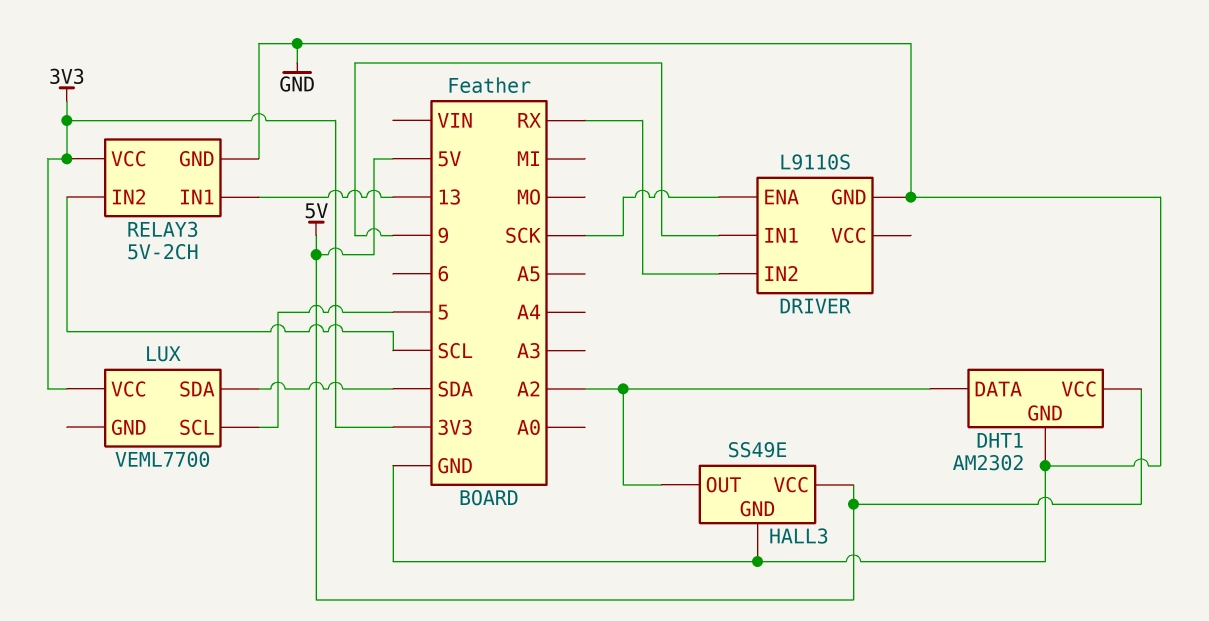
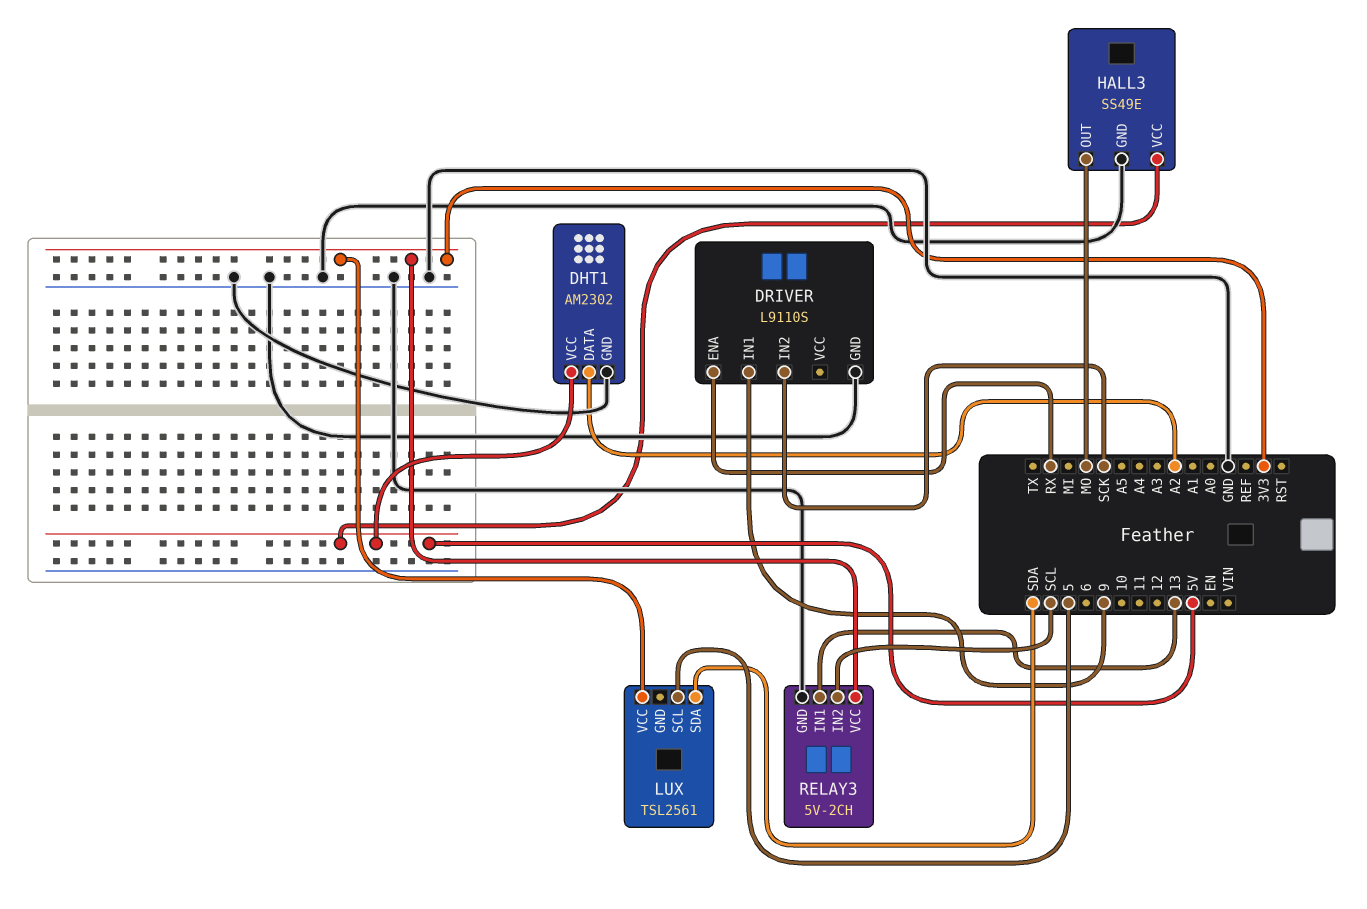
DRIVER pin ENA: SCK -> RX
DRIVER pin IN2: RX -> SCK
HALL3 pin OUT: A2 -> MO
LUX: VEML7700 -> TSL2561

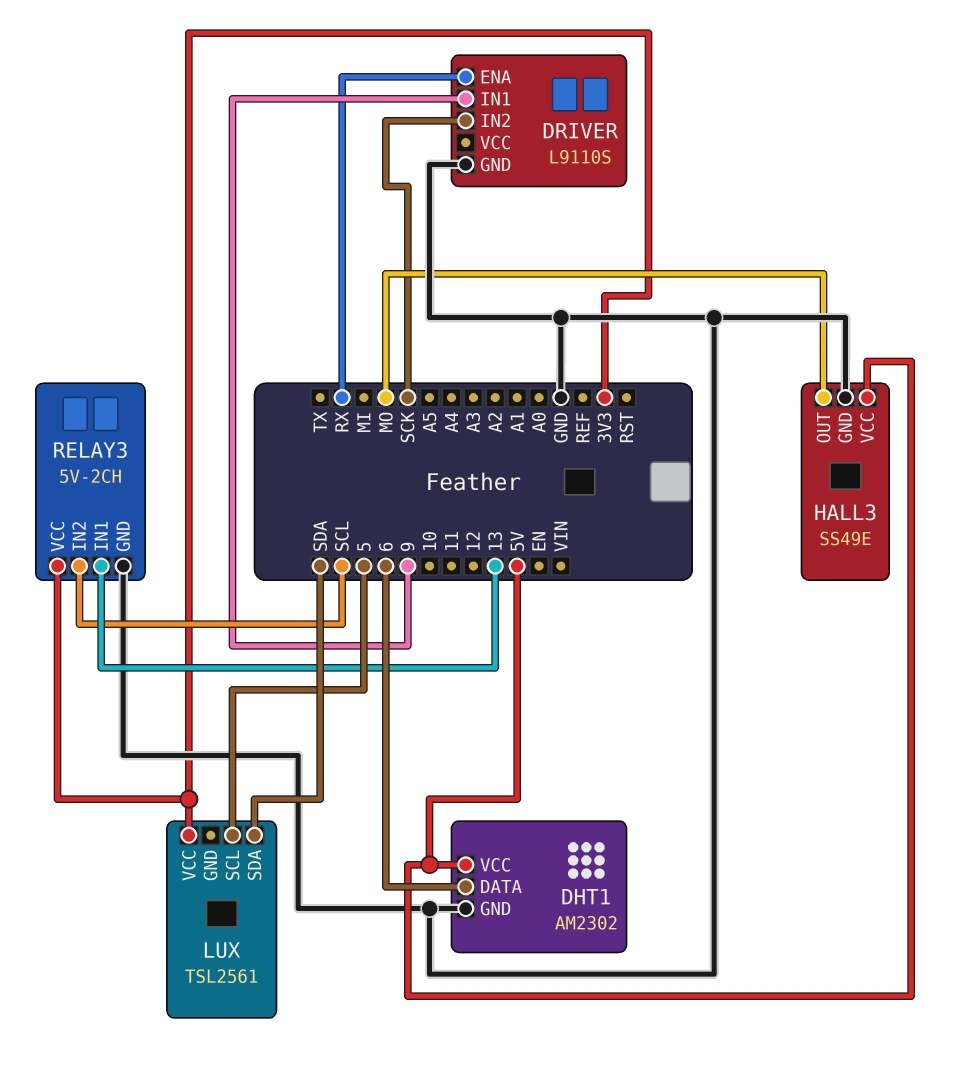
DHT1 pin DATA: A2 -> 6

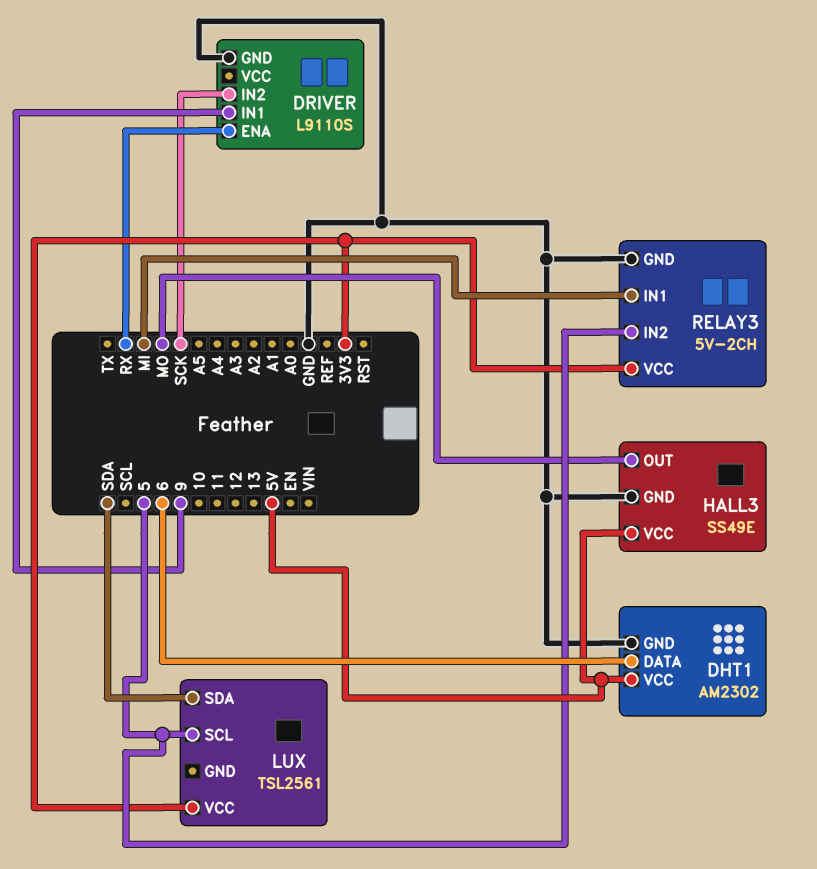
RELAY3 pin IN1: 13 -> MI
RELAY3 pin IN2: SCL -> 5

